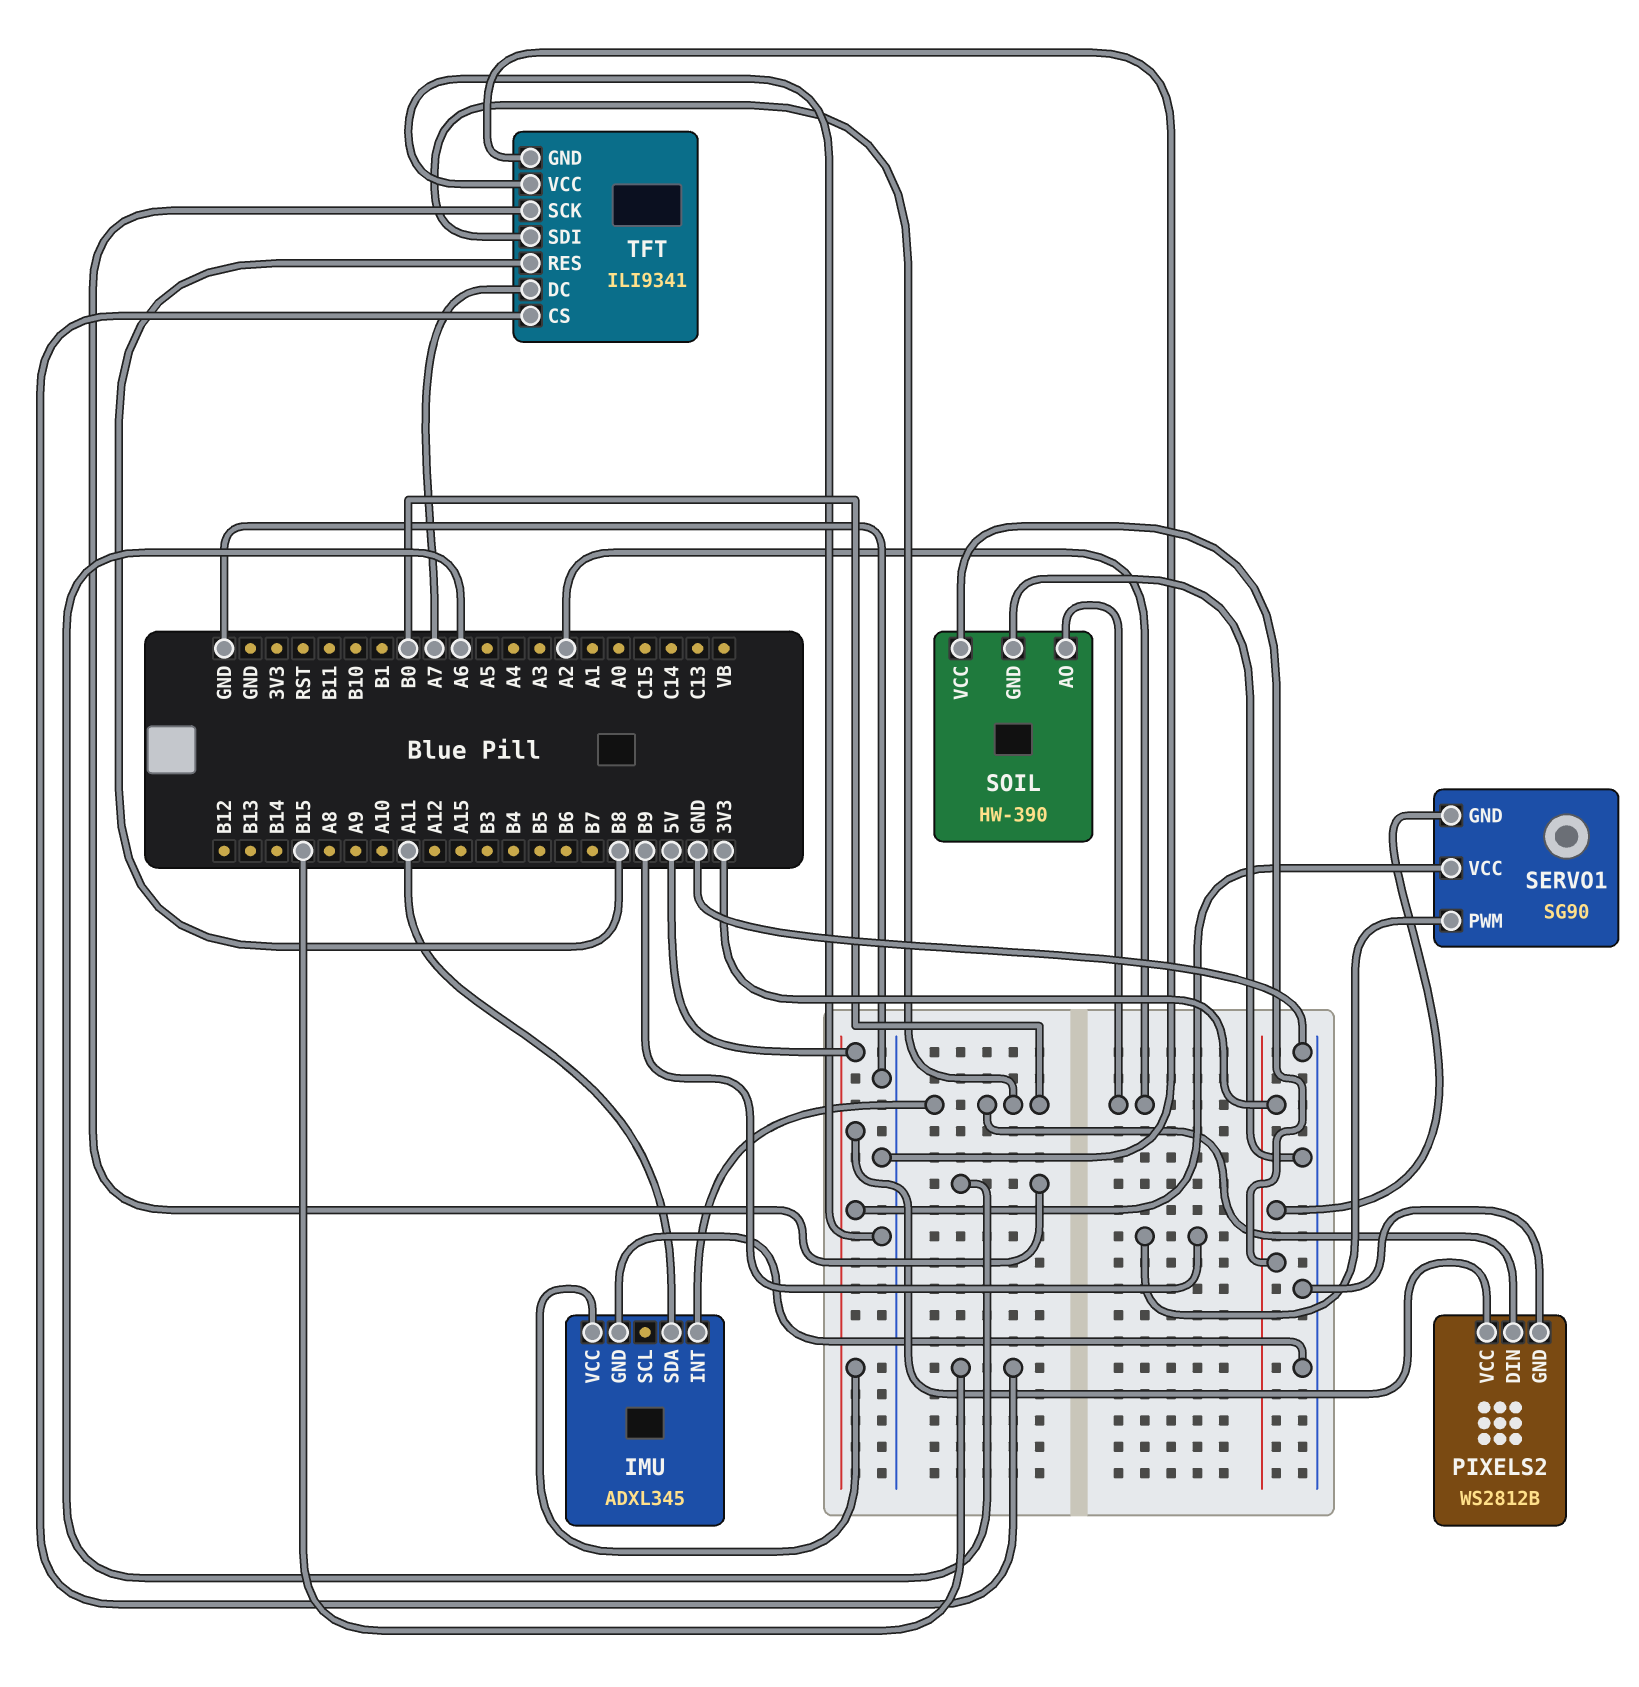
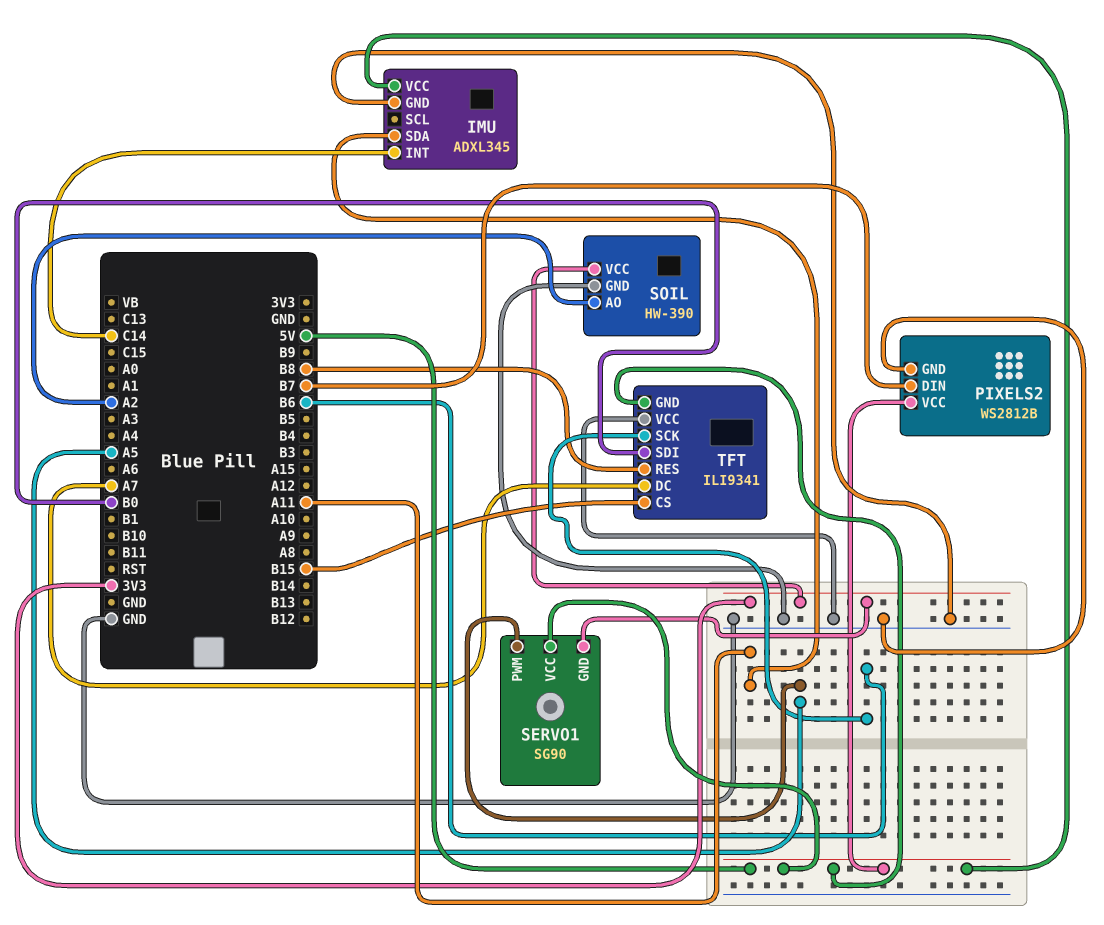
IMU pin INT: B0 -> C14
PIXELS2 pin DIN: B0 -> B7
SERVO1 pin PWM: B9 -> A5
TFT pin GND: GND -> 5V
TFT pin SCK: A6 -> B6

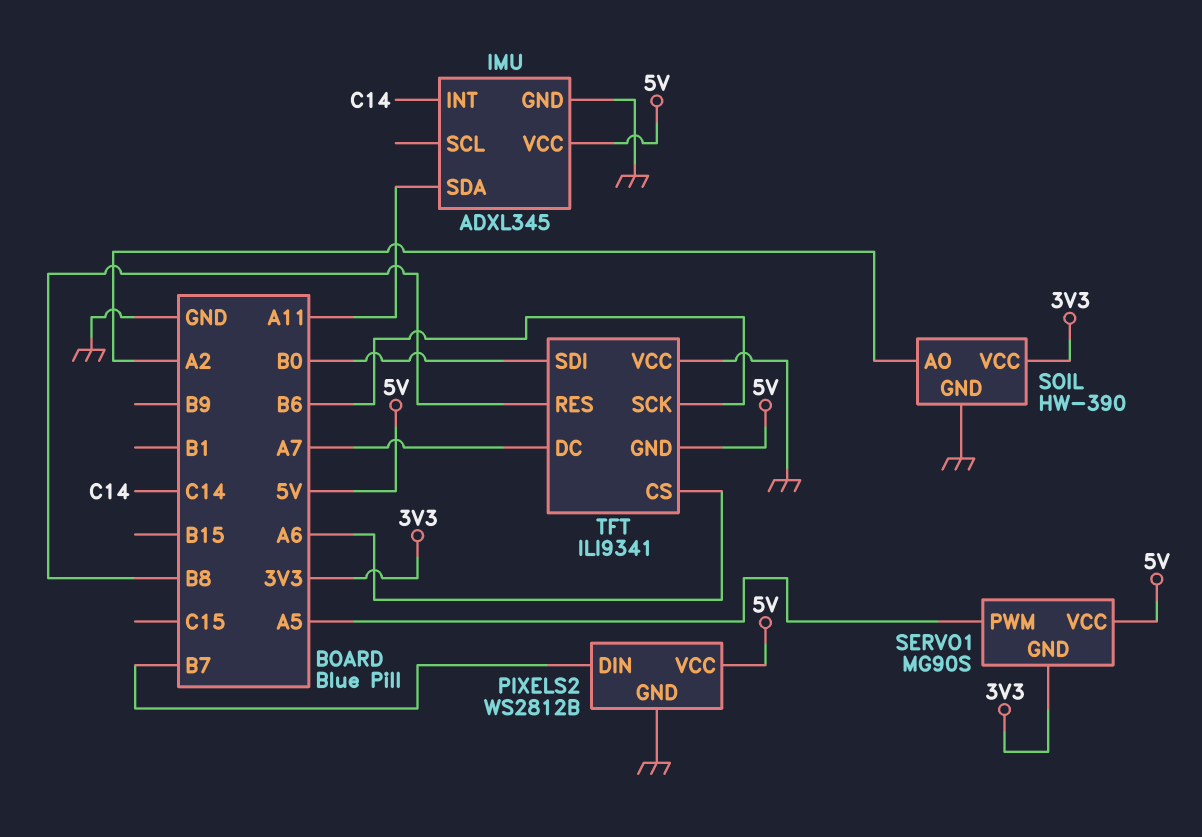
SERVO1: SG90 -> MG90S
TFT pin CS: B15 -> A6

